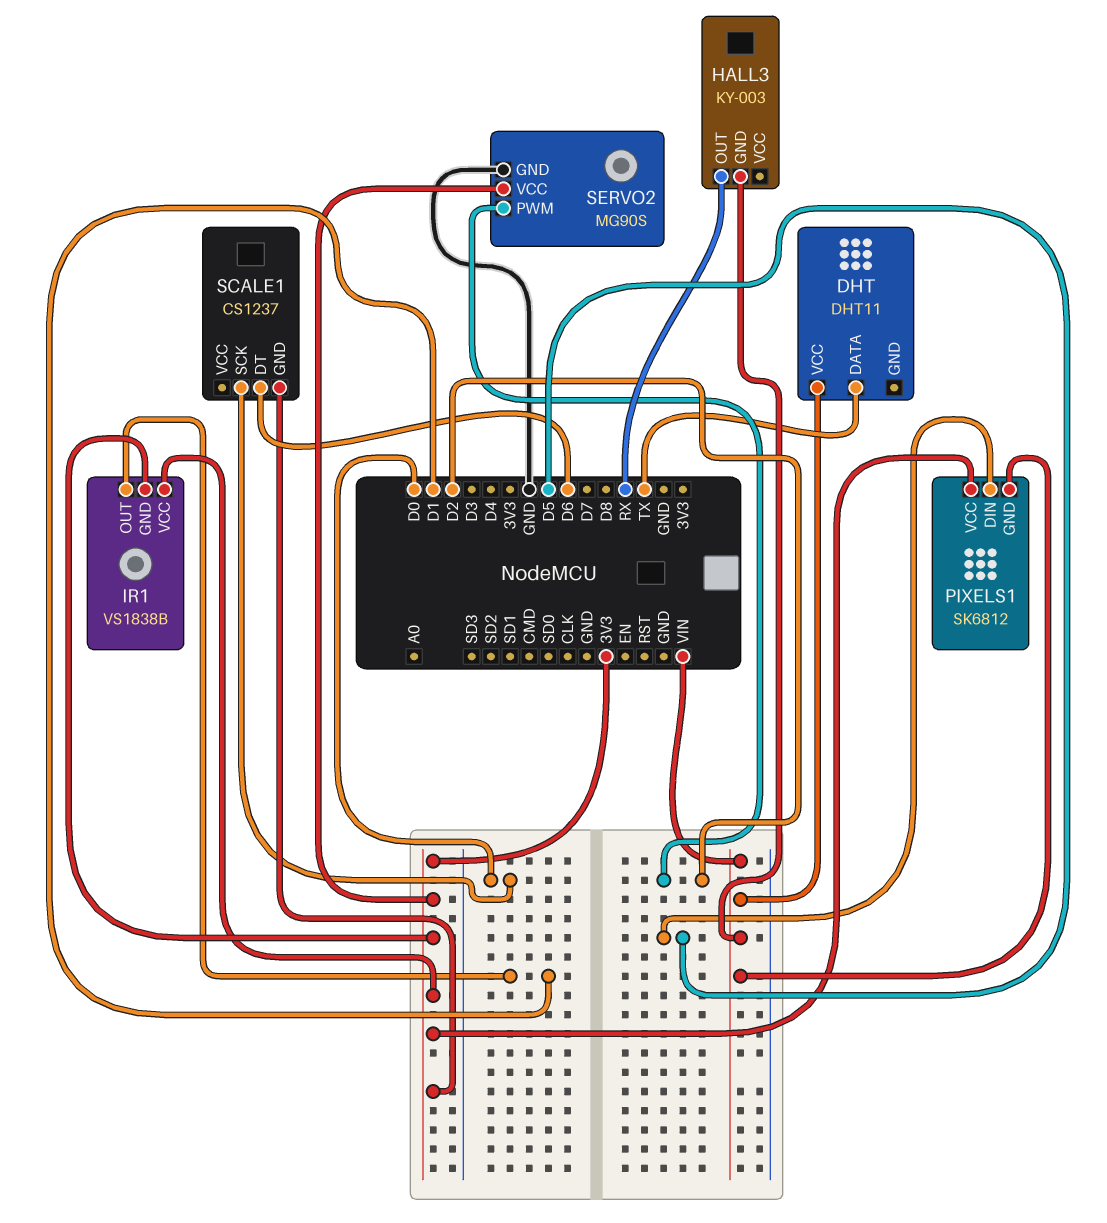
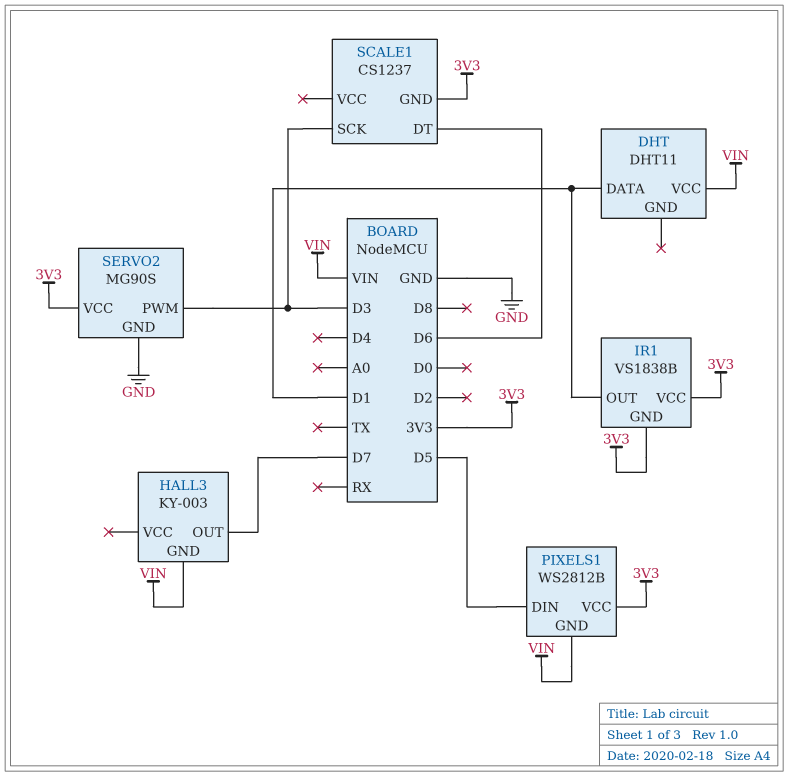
DHT pin DATA: TX -> D1
HALL3 pin OUT: RX -> D7
PIXELS1: SK6812 -> WS2812B
SCALE1 pin SCK: D0 -> D3
SERVO2 pin PWM: D2 -> D3

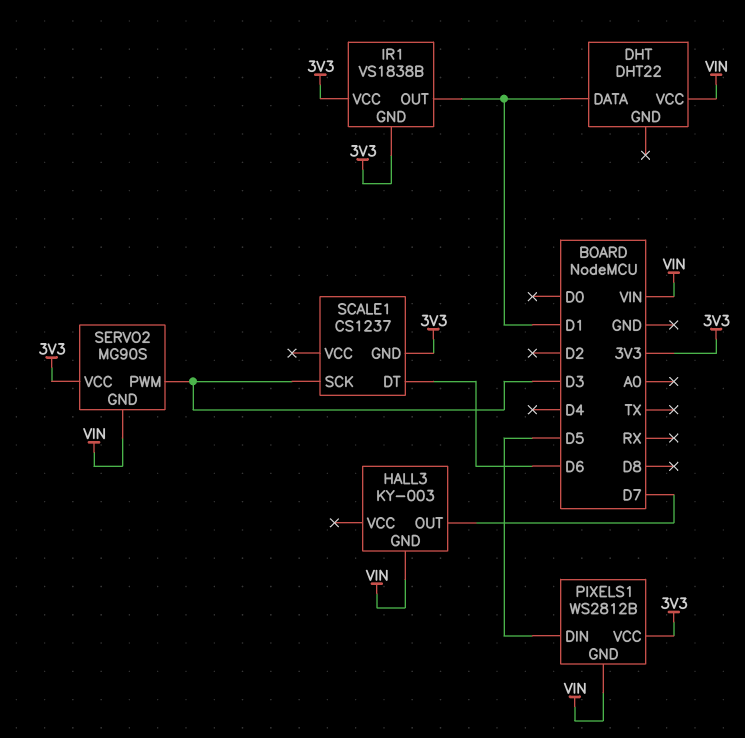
DHT: DHT11 -> DHT22
SERVO2 pin GND: GND -> VIN

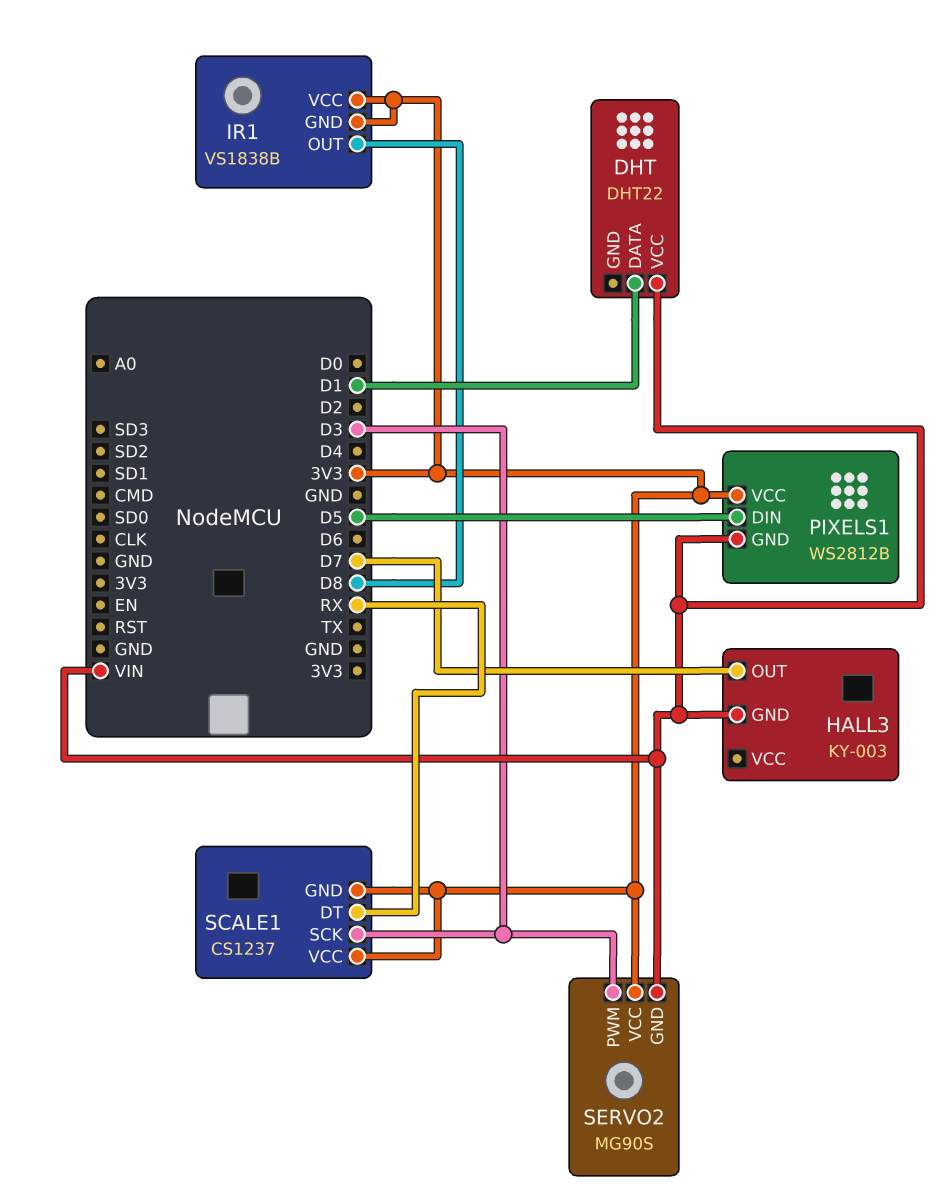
IR1 pin OUT: D1 -> D8
SCALE1 pin DT: D6 -> RX
SCALE1 pin VCC: none -> 3V3

